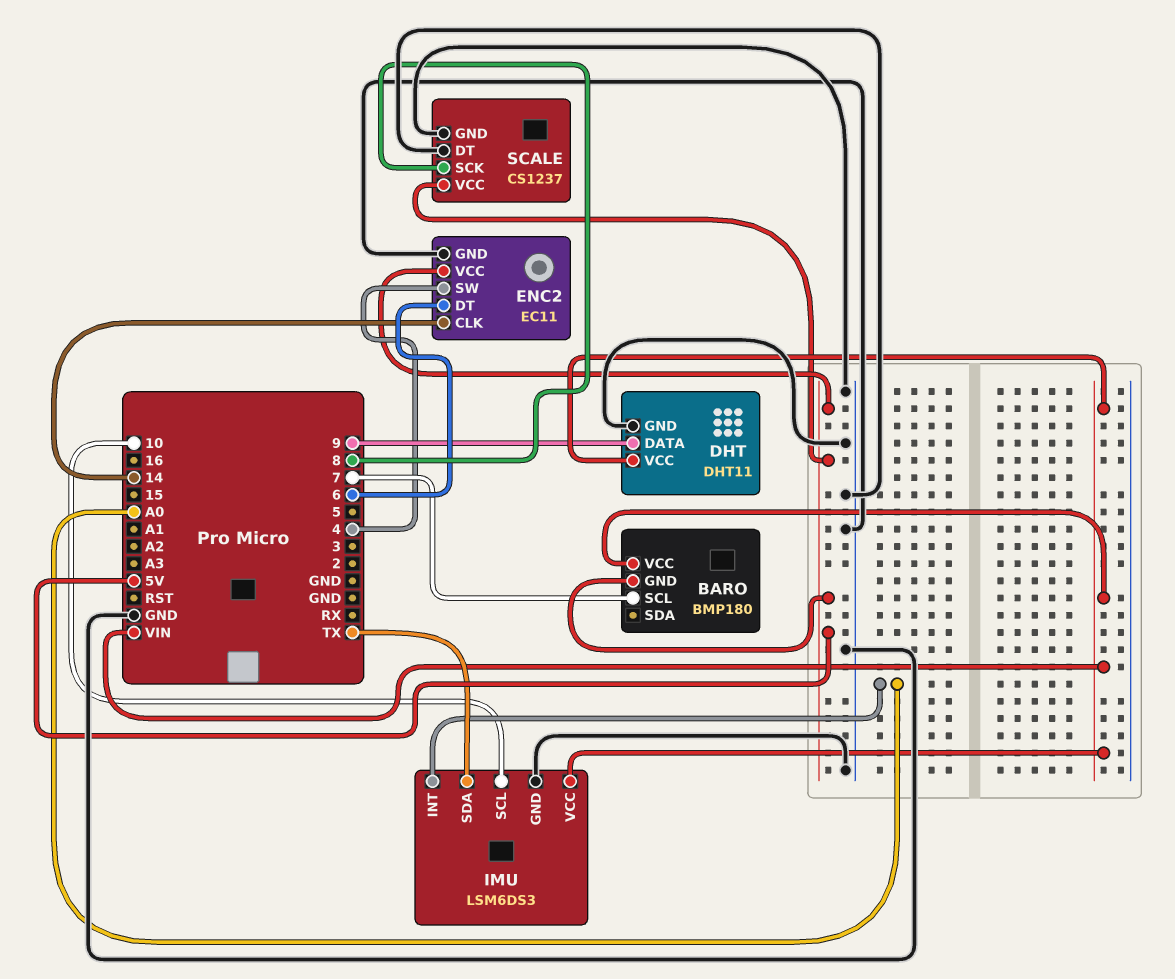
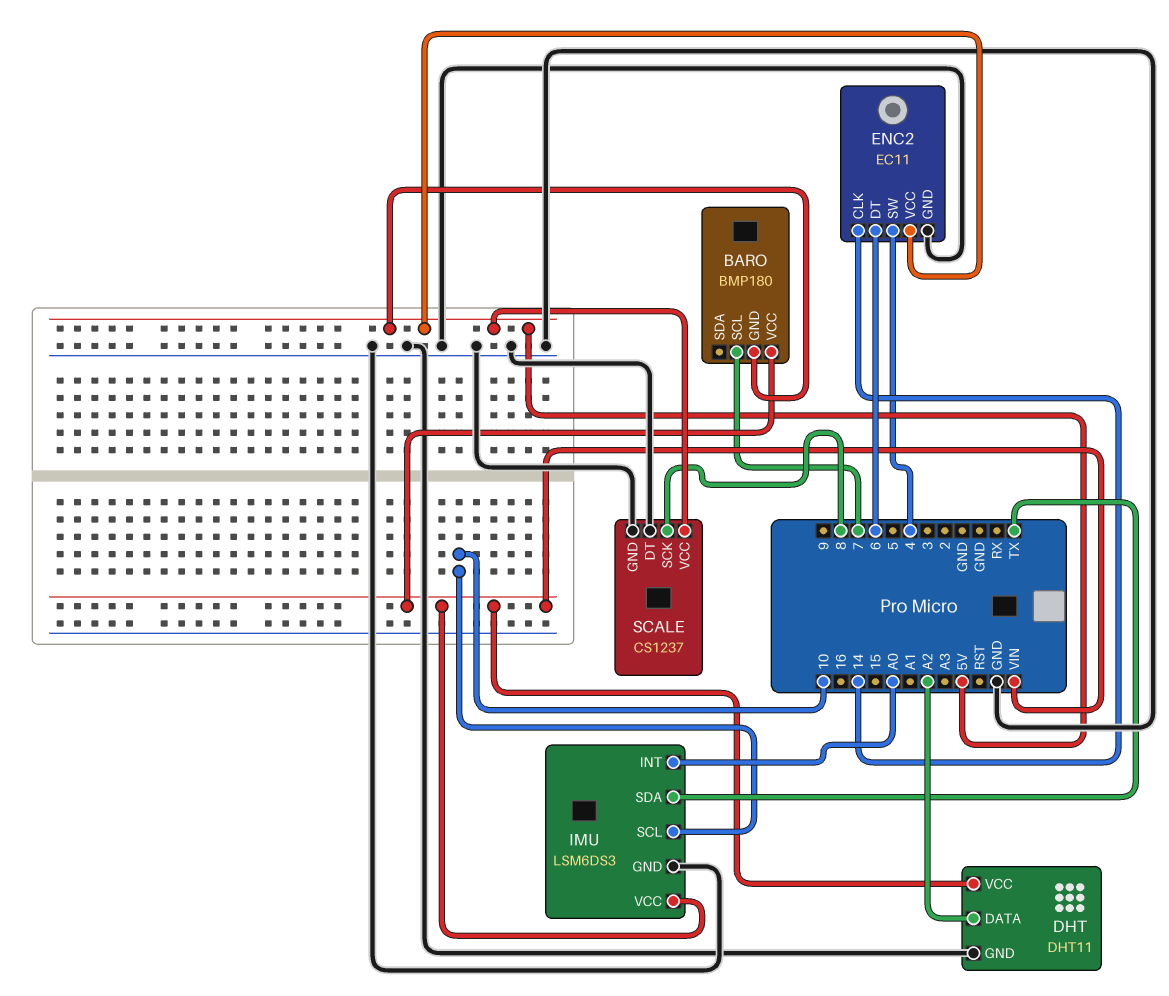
DHT pin DATA: 9 -> A2

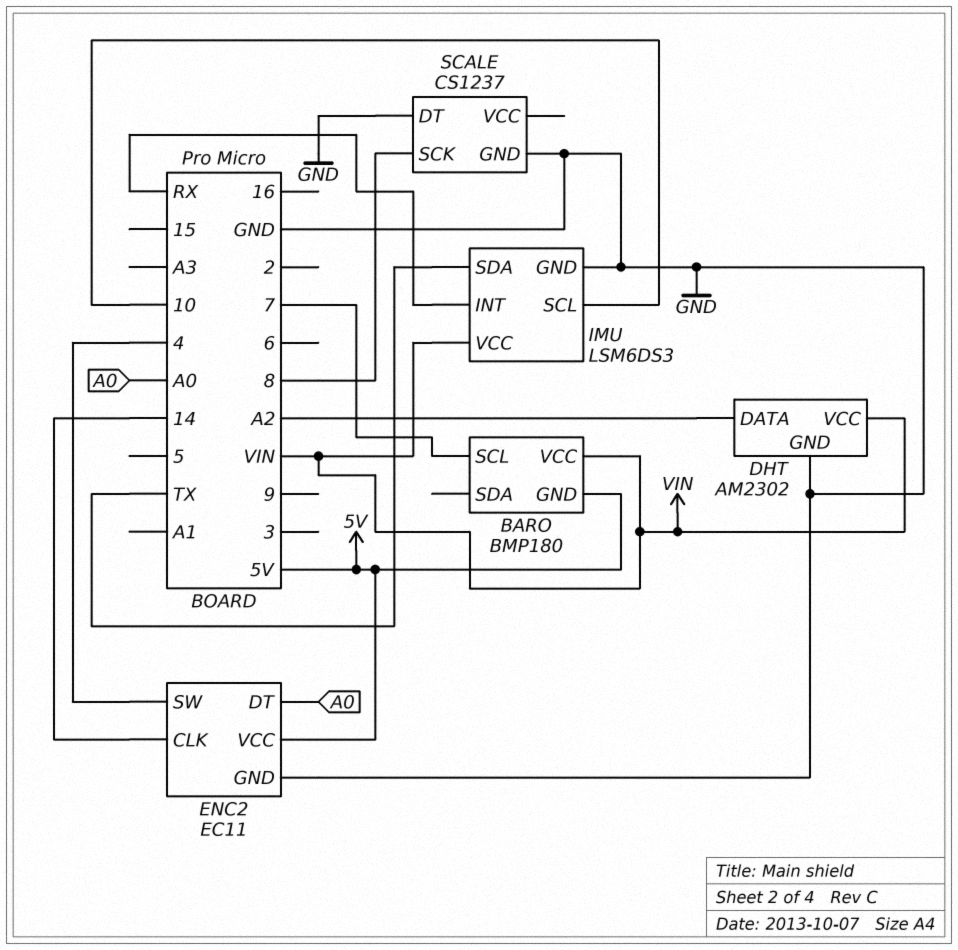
DHT: DHT11 -> AM2302
ENC2 pin DT: 6 -> A0
IMU pin INT: A0 -> RX
SCALE pin VCC: 5V -> none

